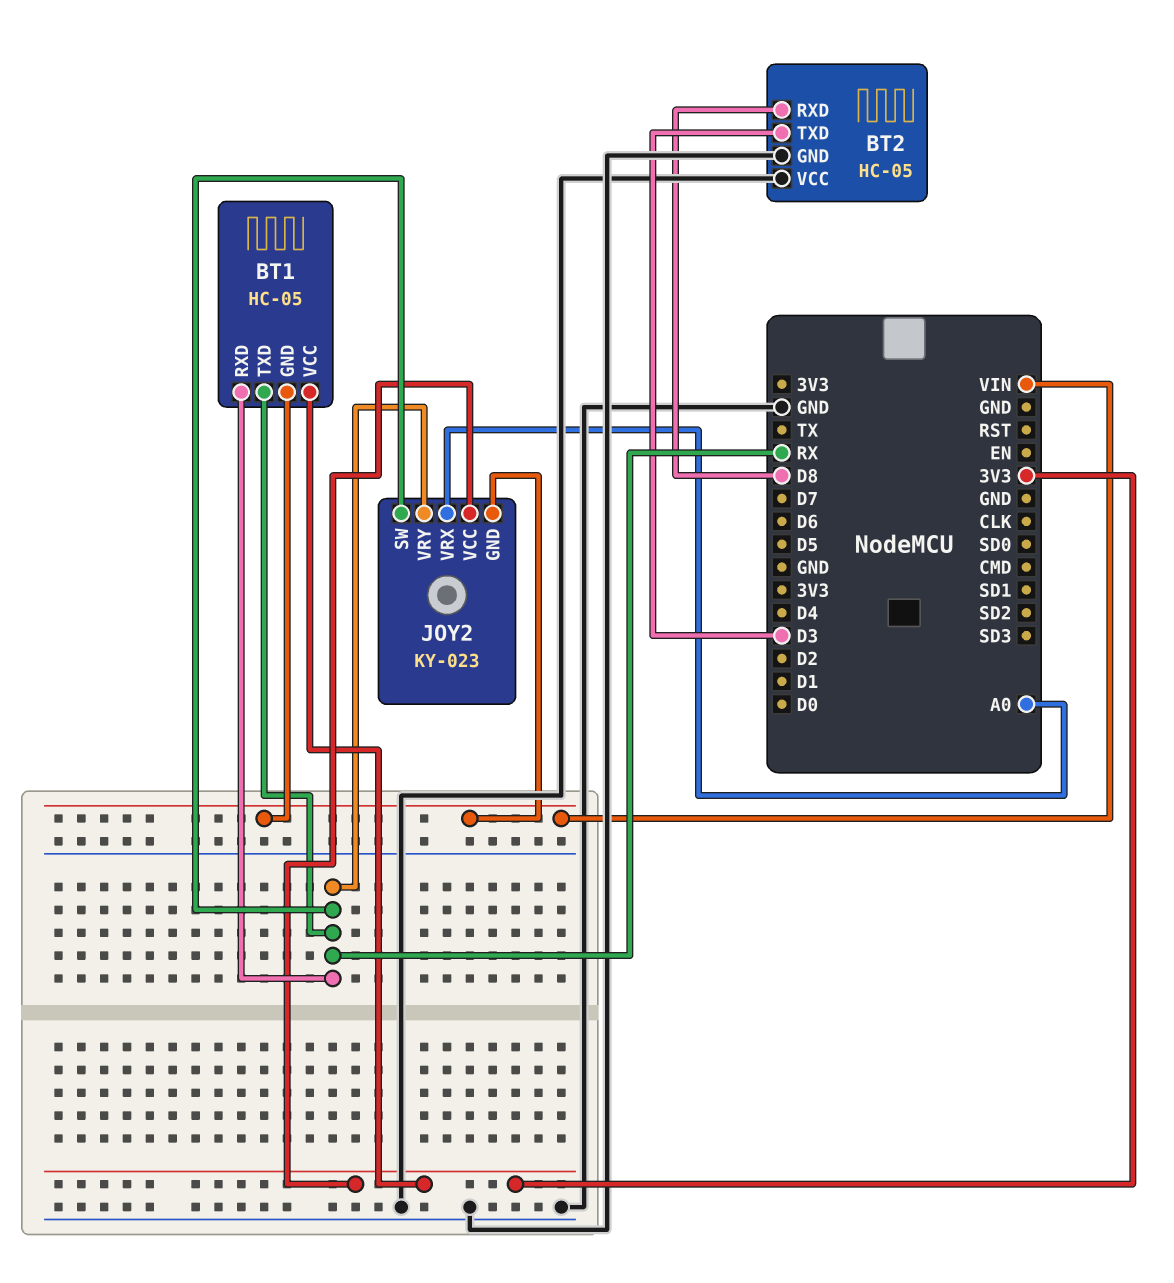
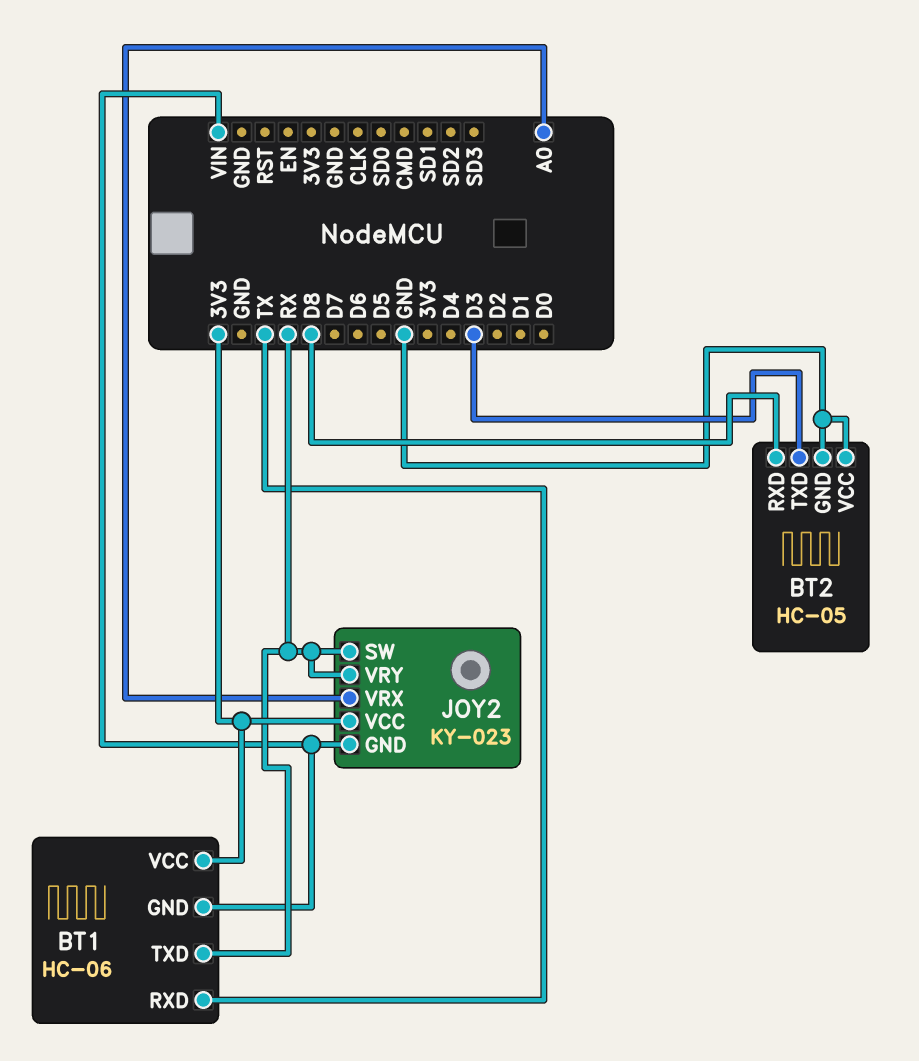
BT1: HC-05 -> HC-06
BT1 pin RXD: RX -> TX

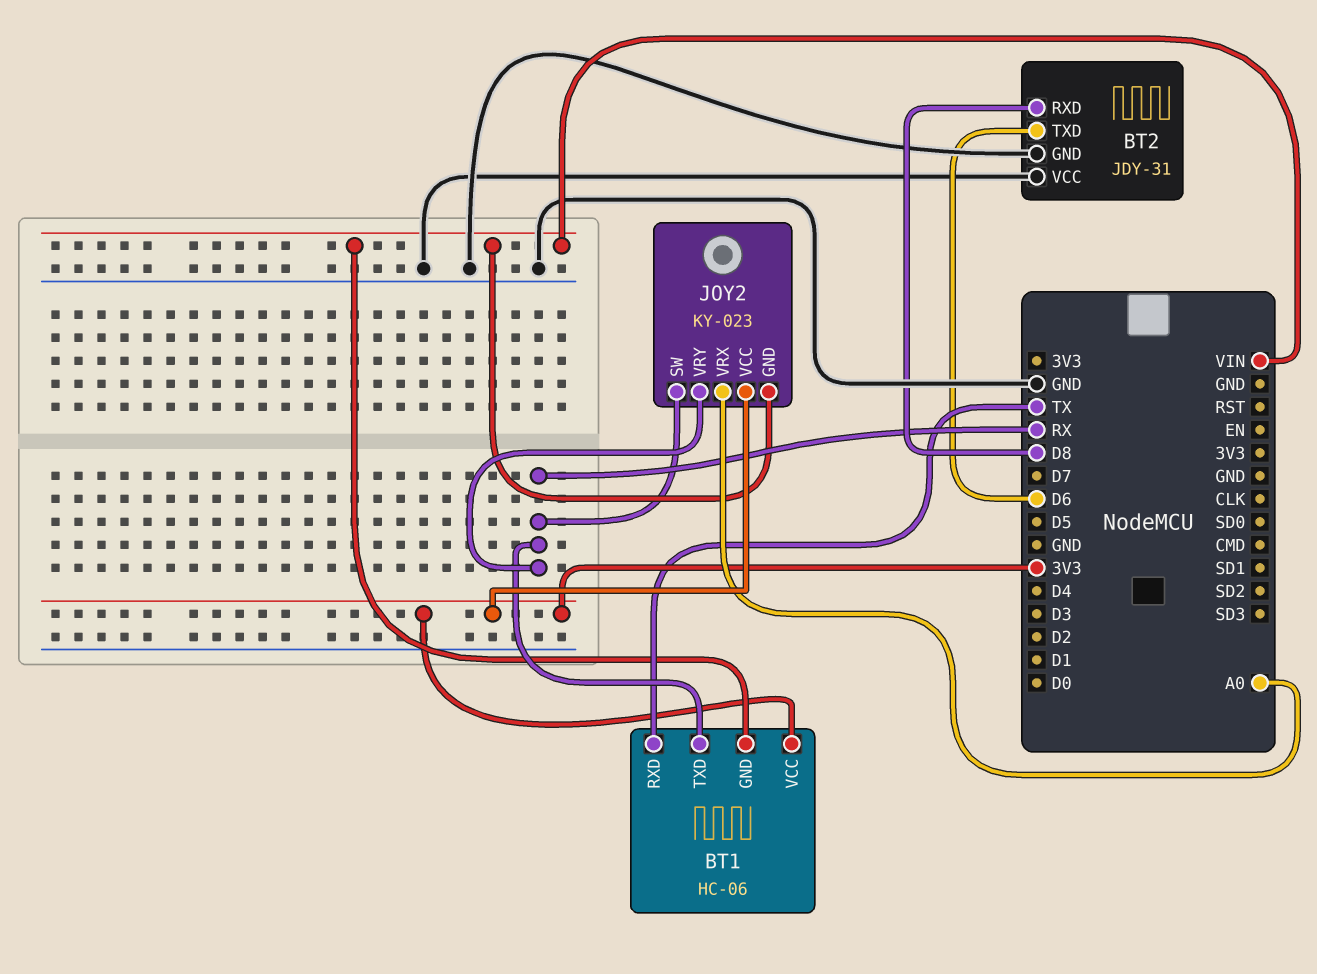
BT2: HC-05 -> JDY-31
BT2 pin TXD: D3 -> D6

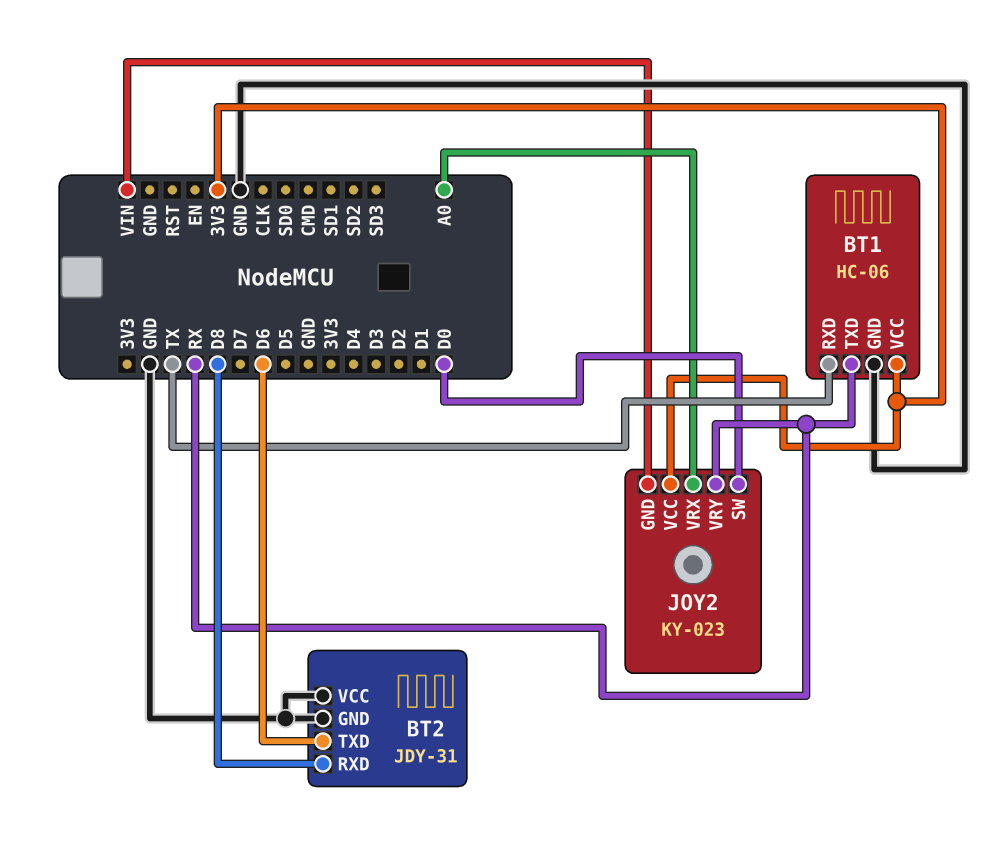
BT1 pin GND: VIN -> GND
JOY2 pin SW: RX -> D0

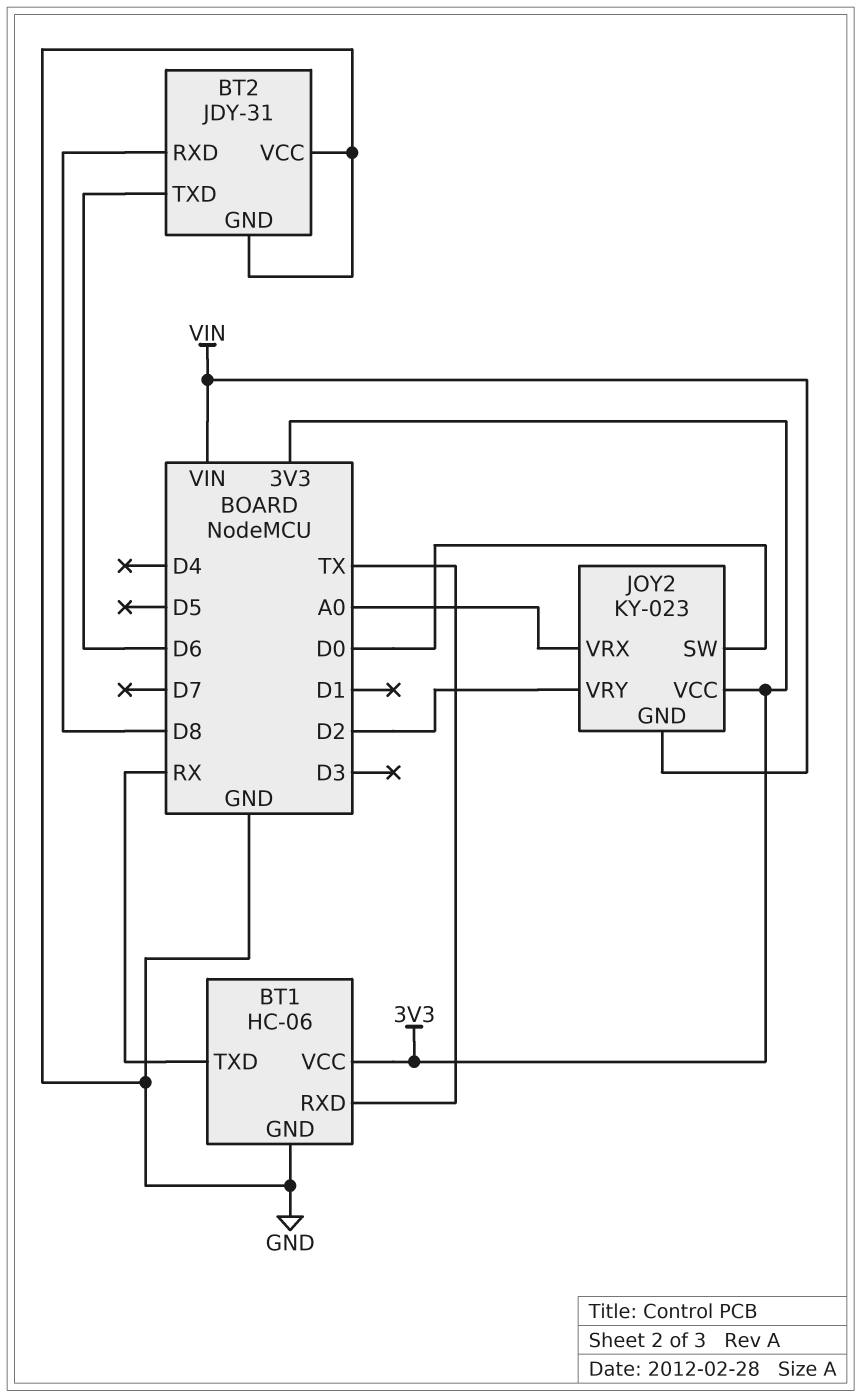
JOY2 pin VRY: RX -> D2

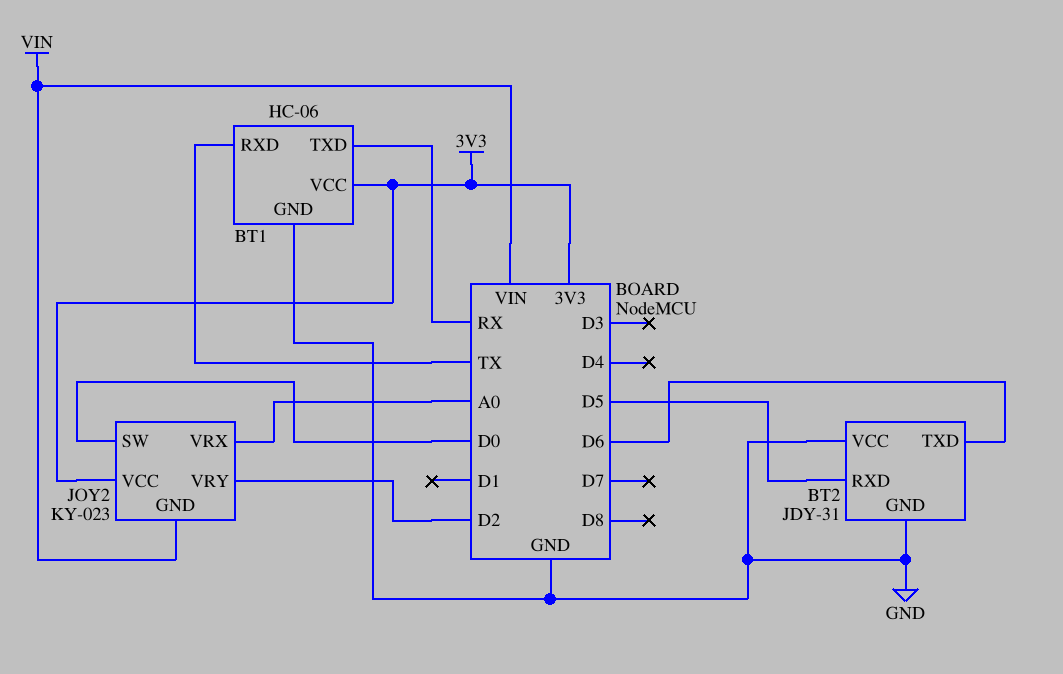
BT2 pin RXD: D8 -> D5

